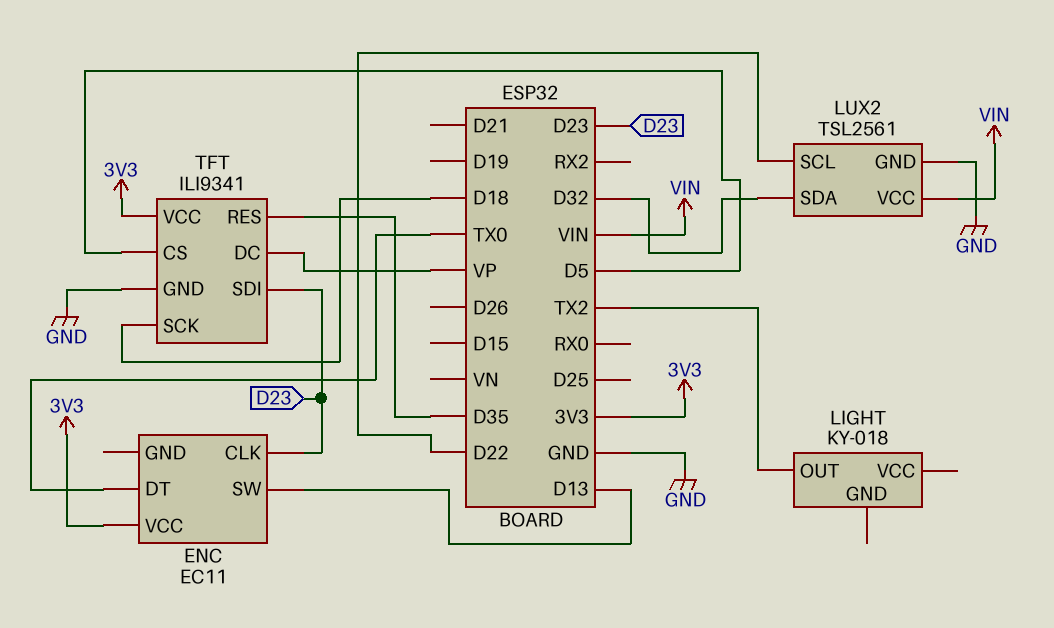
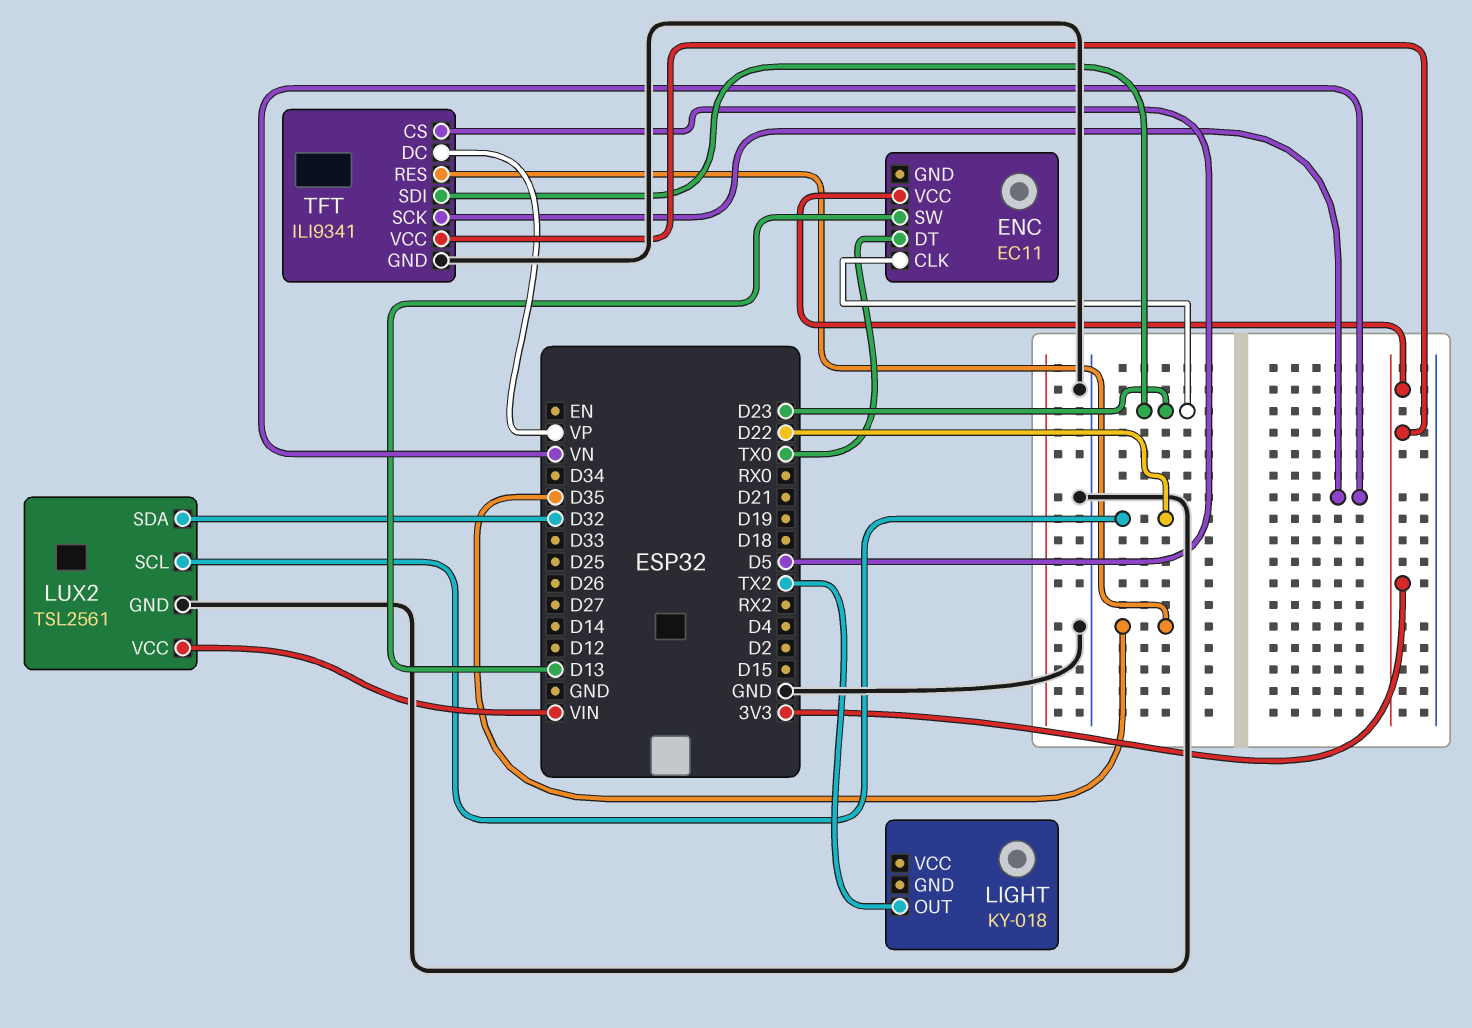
TFT pin SCK: D18 -> VN

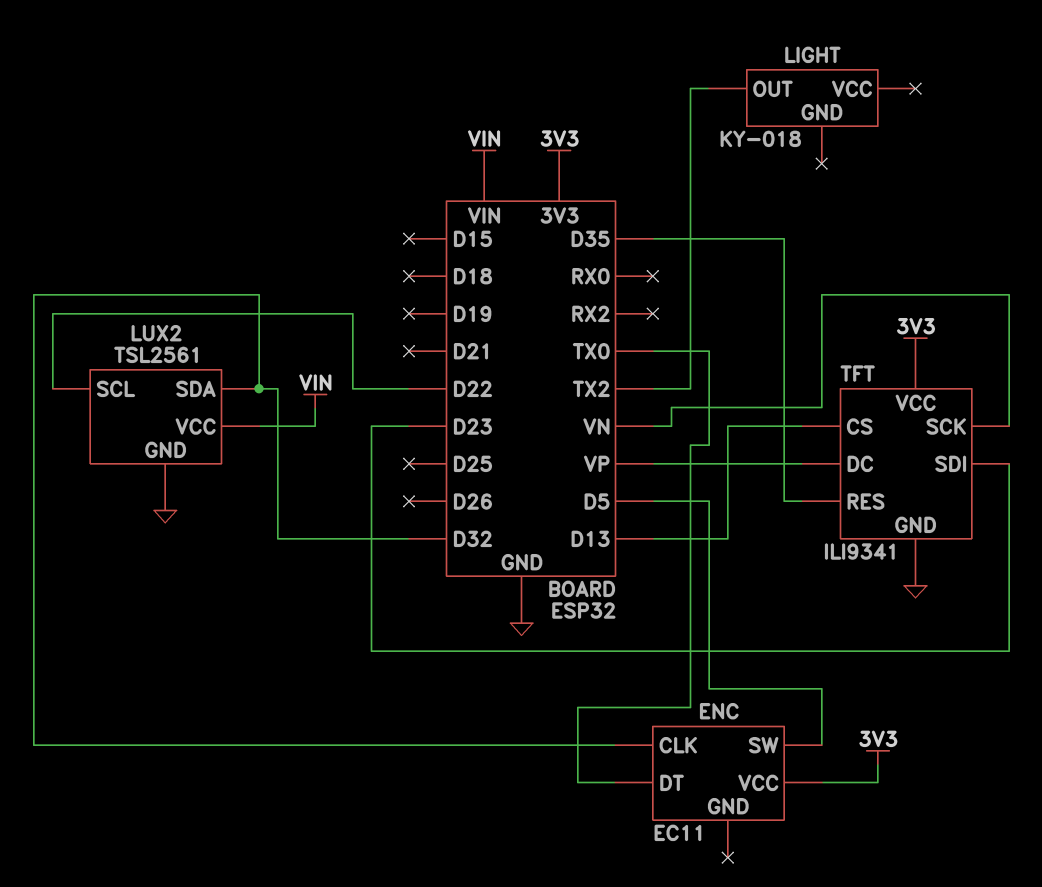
ENC pin CLK: D23 -> D32
ENC pin SW: D13 -> D5
TFT pin CS: D5 -> D13

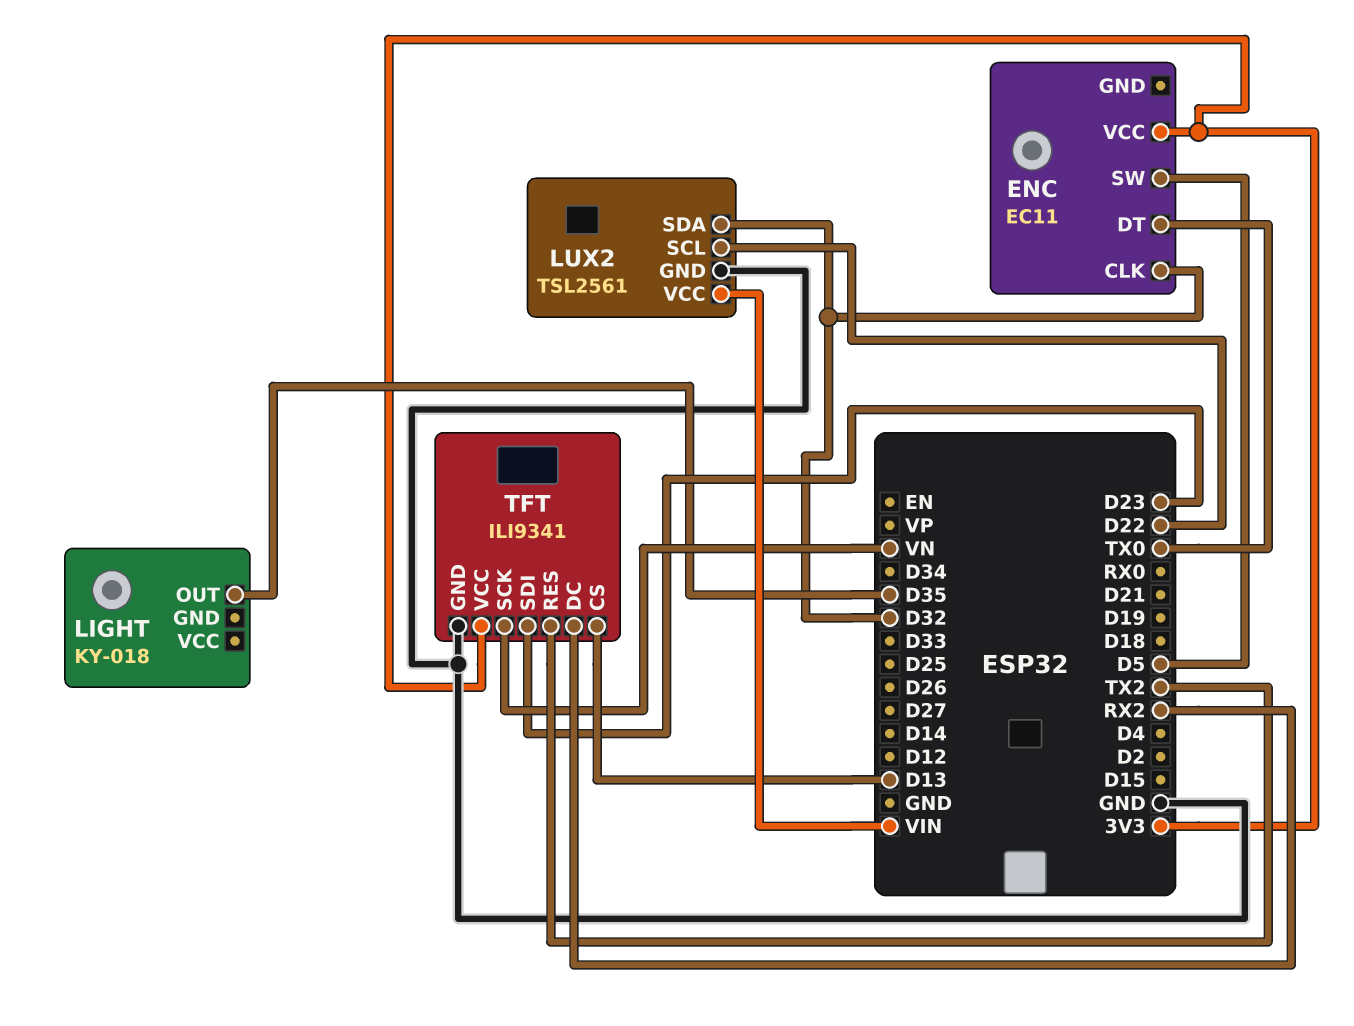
LIGHT pin OUT: TX2 -> D35
TFT pin DC: VP -> RX2
TFT pin RES: D35 -> TX2

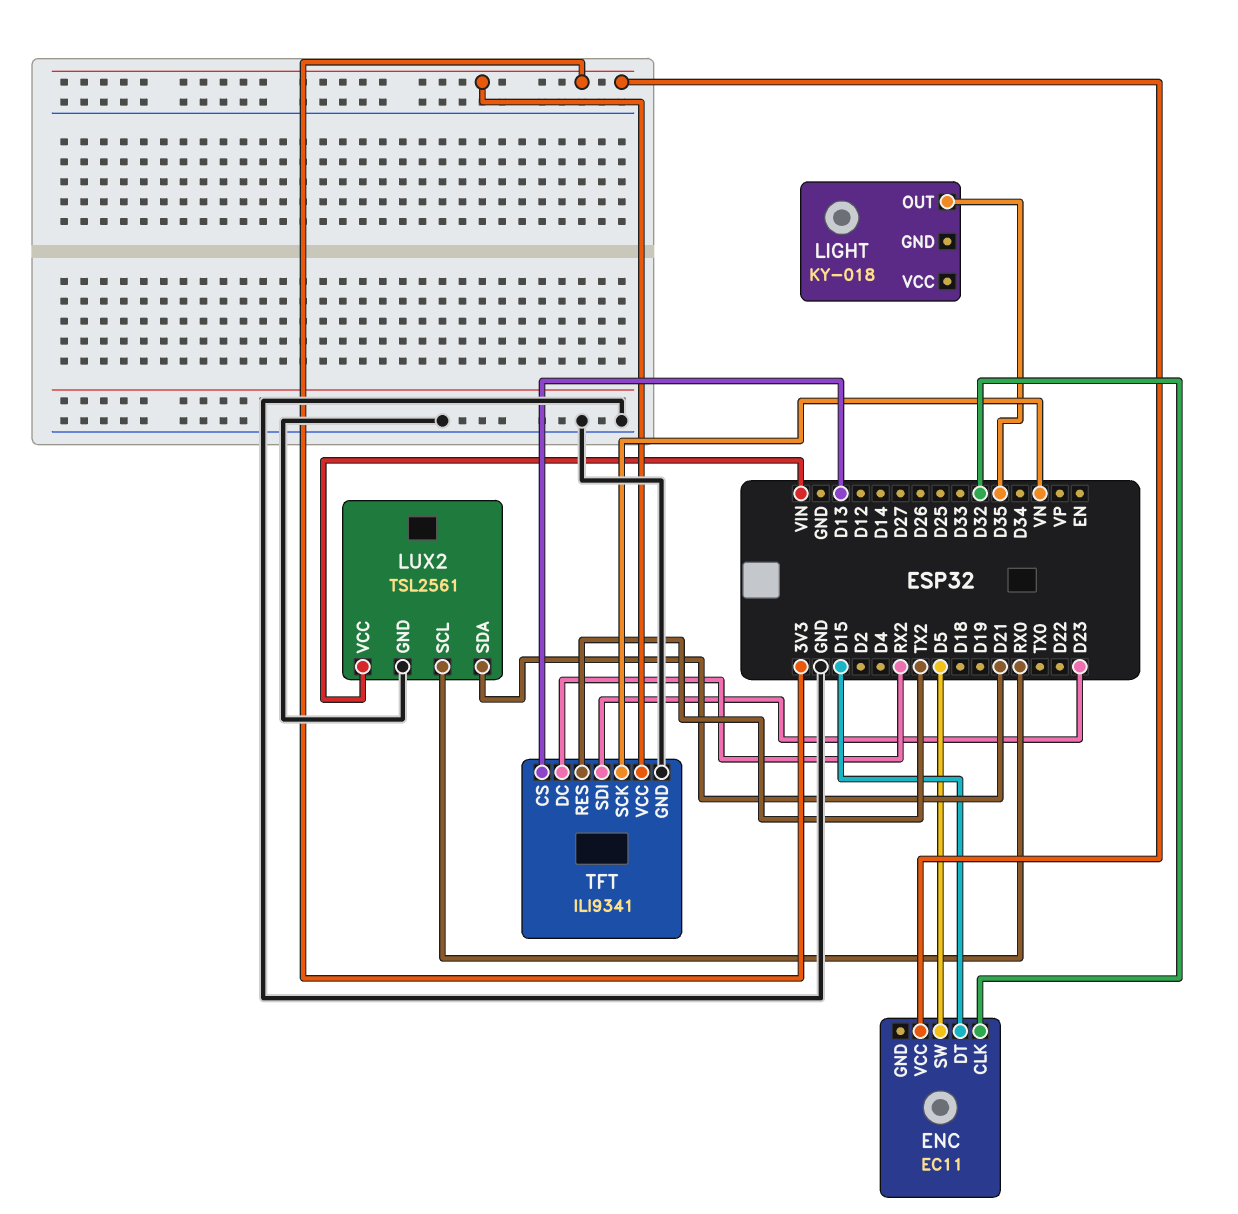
ENC pin DT: TX0 -> D15
LUX2 pin SCL: D22 -> RX0
LUX2 pin SDA: D32 -> D21

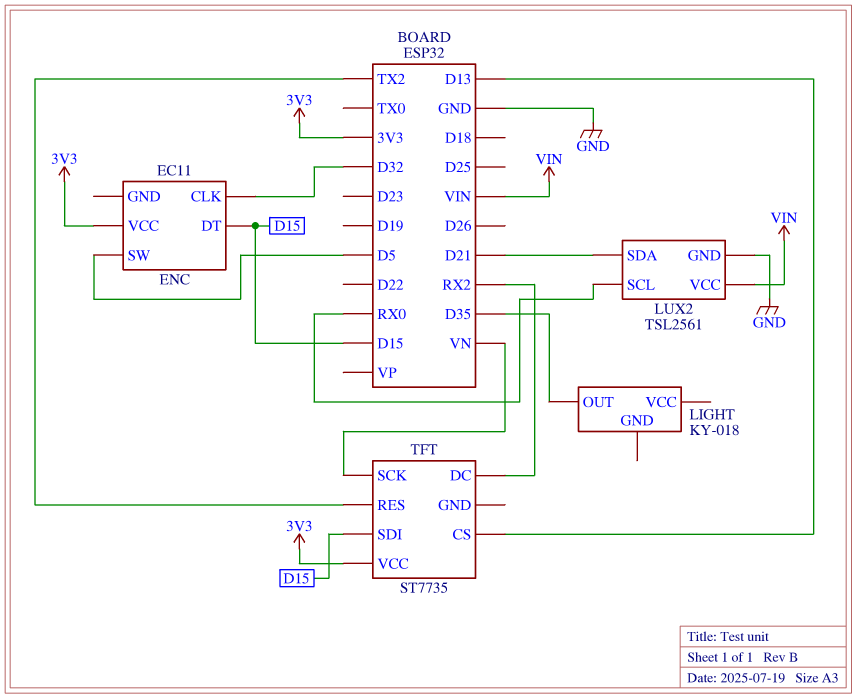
TFT: ILI9341 -> ST7735
TFT pin GND: GND -> none
TFT pin SDI: D23 -> D15

